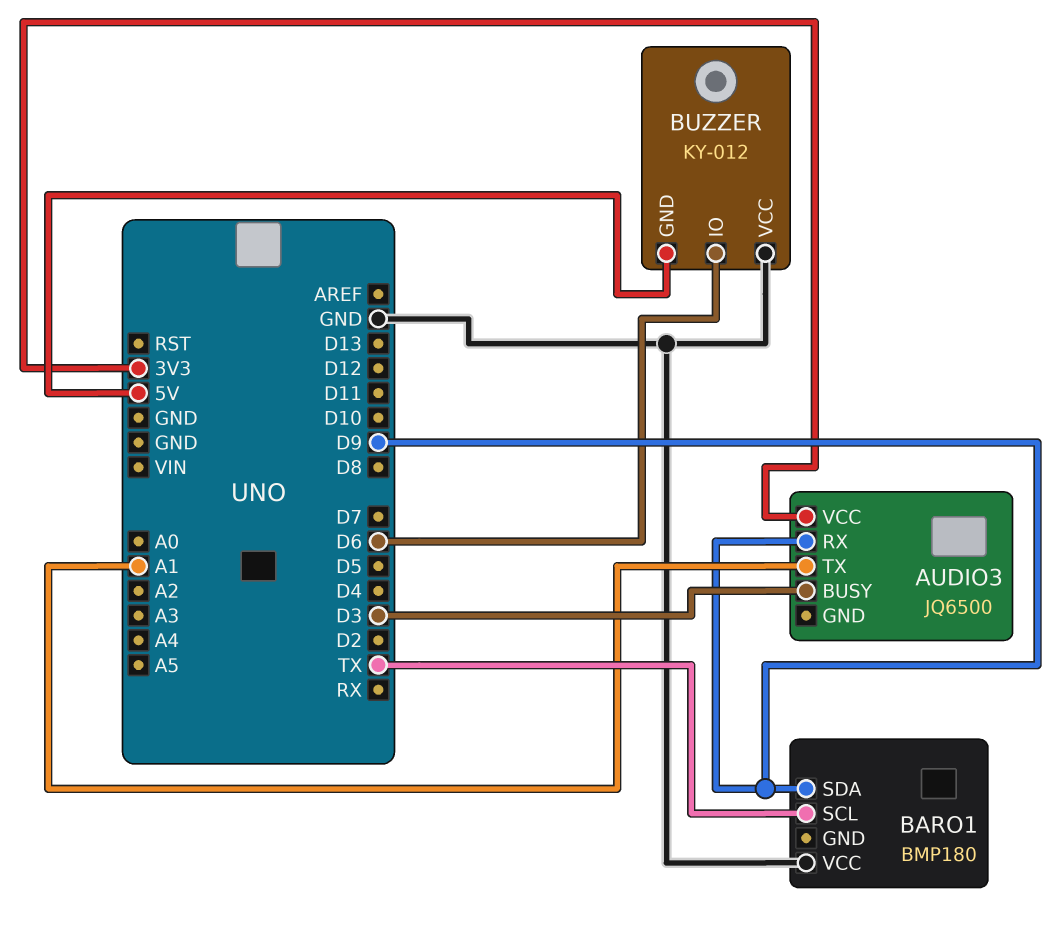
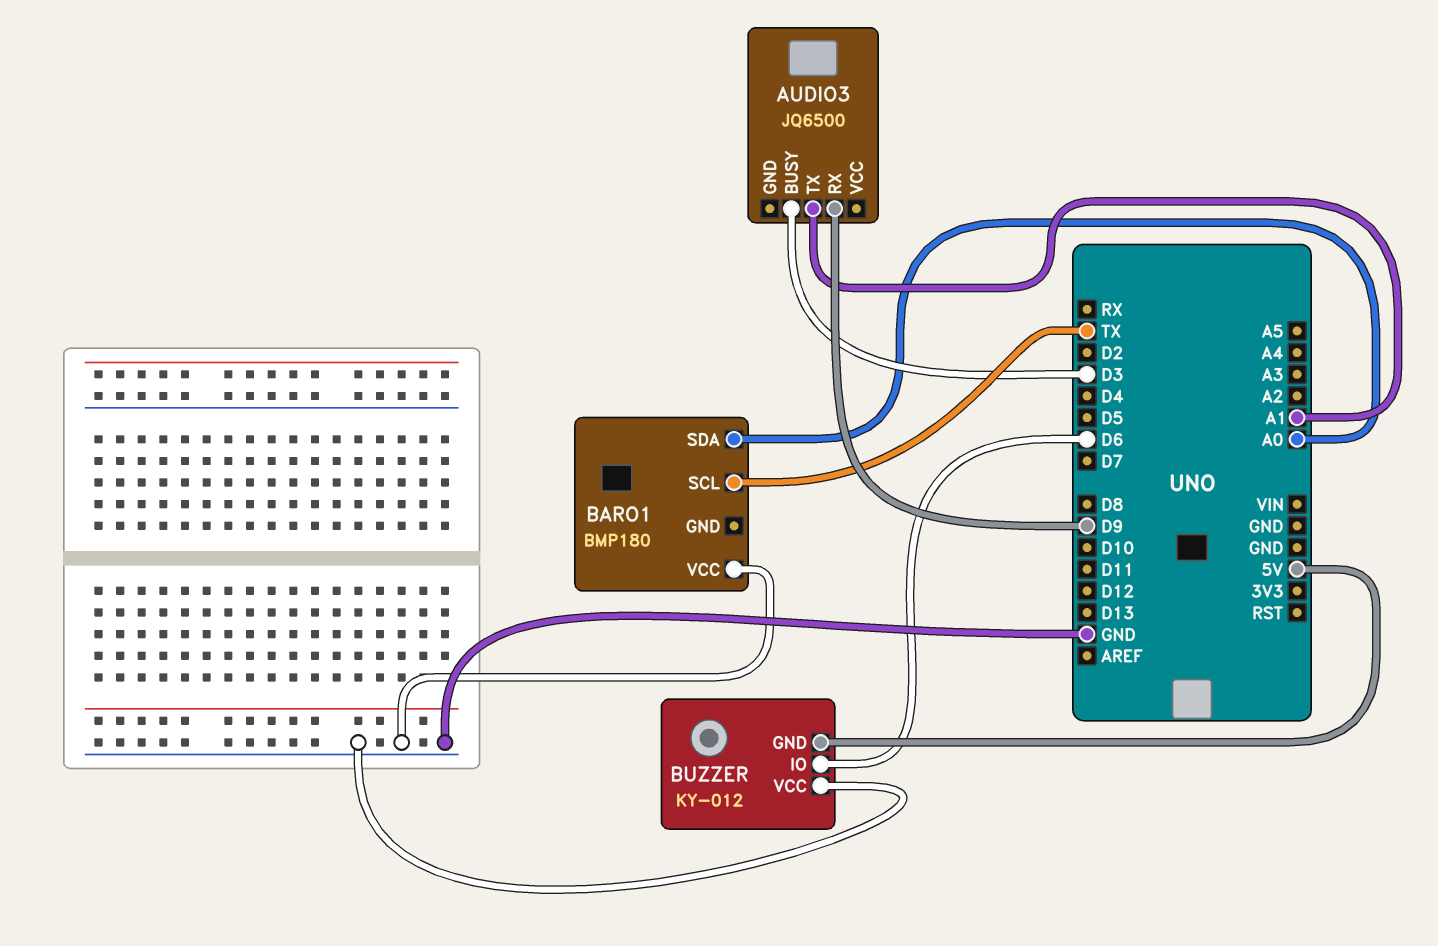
AUDIO3 pin VCC: 3V3 -> none
BARO1 pin SDA: D9 -> A0

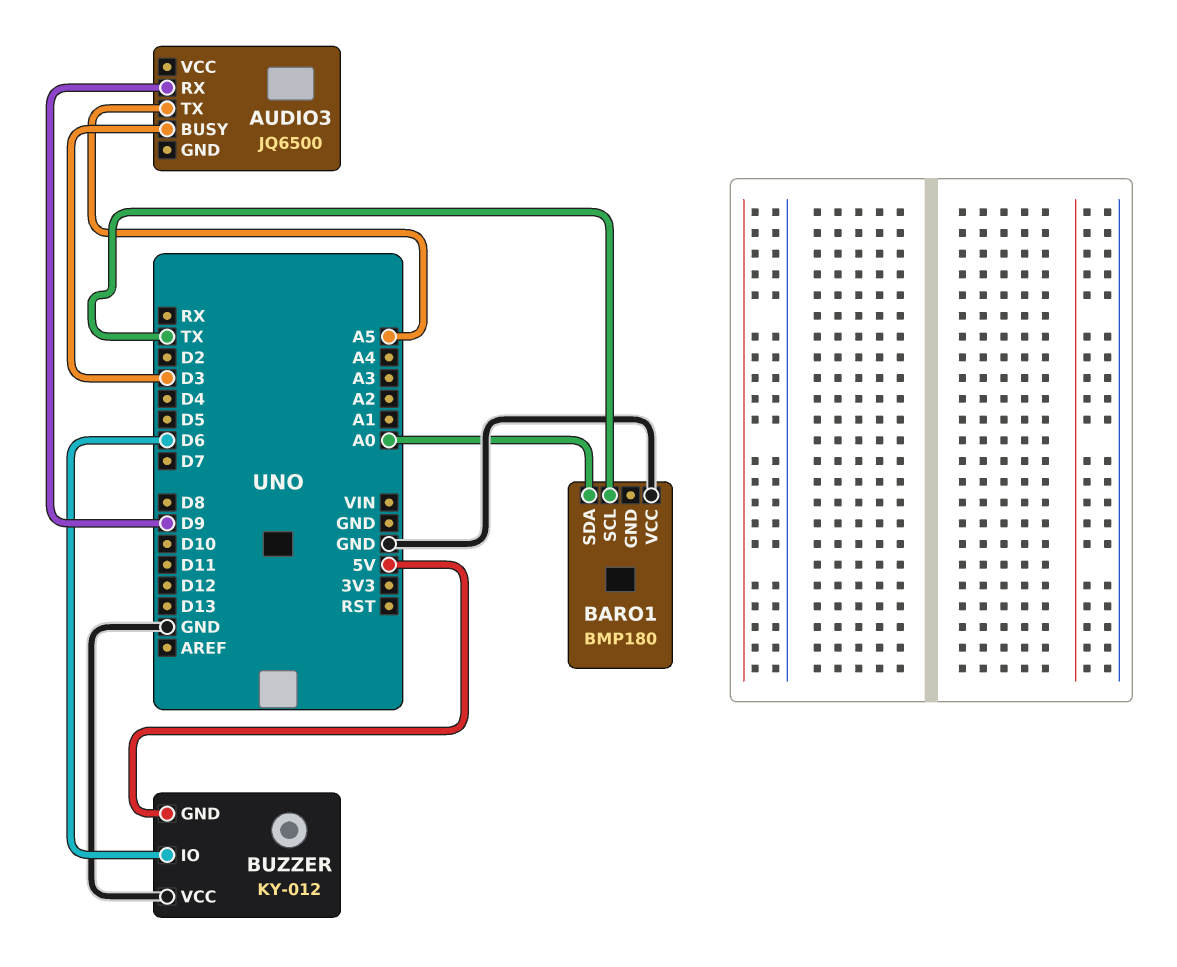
AUDIO3 pin TX: A1 -> A5

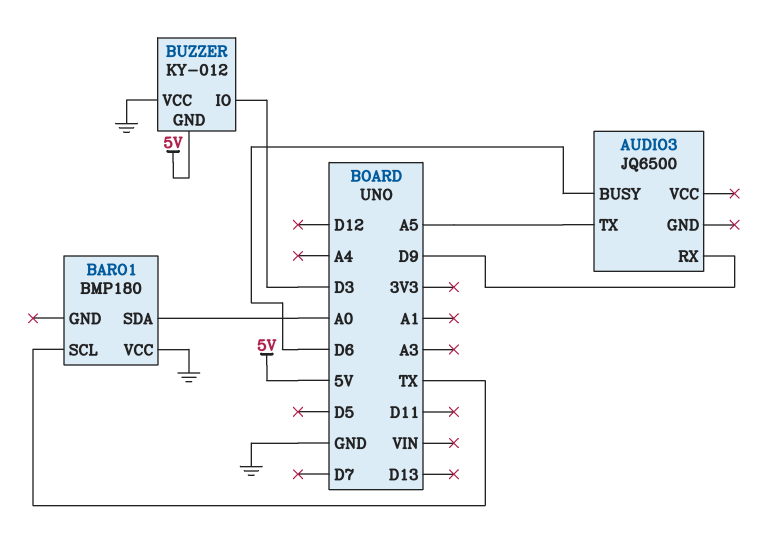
AUDIO3 pin BUSY: D3 -> D6
BUZZER pin IO: D6 -> D3

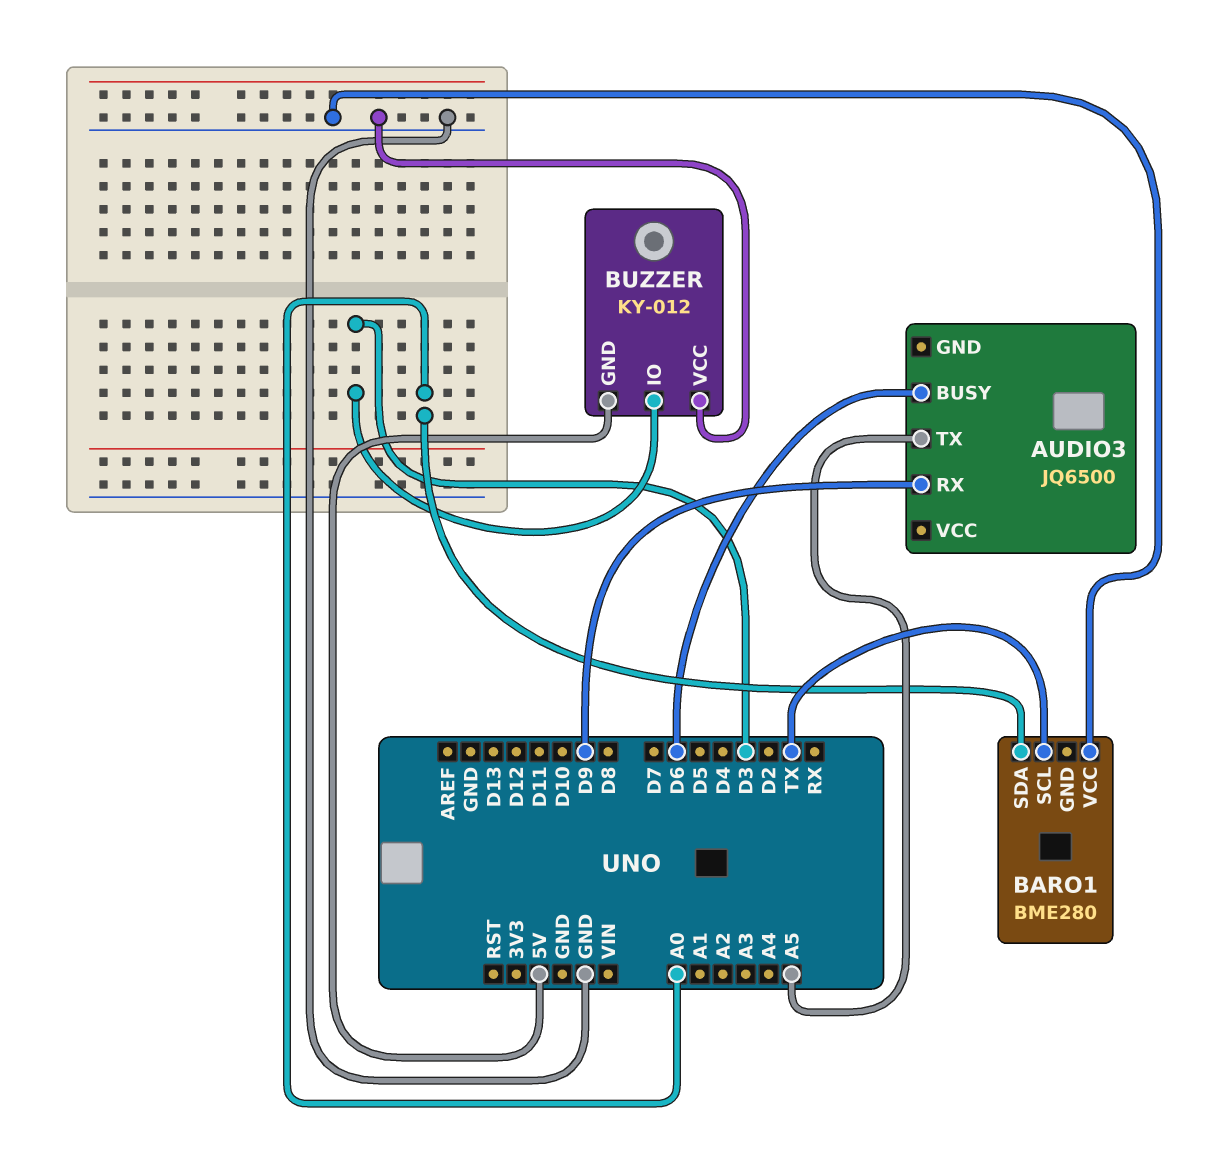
BARO1: BMP180 -> BME280

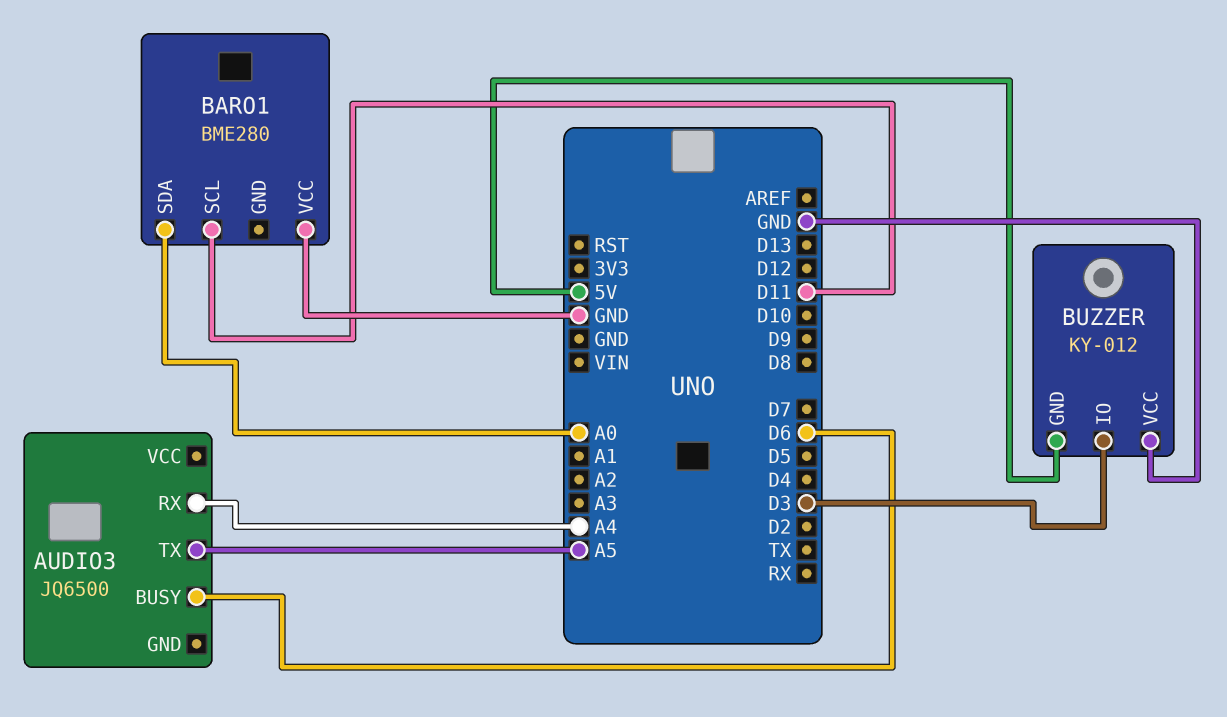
AUDIO3 pin RX: D9 -> A4
BARO1 pin SCL: TX -> D11

